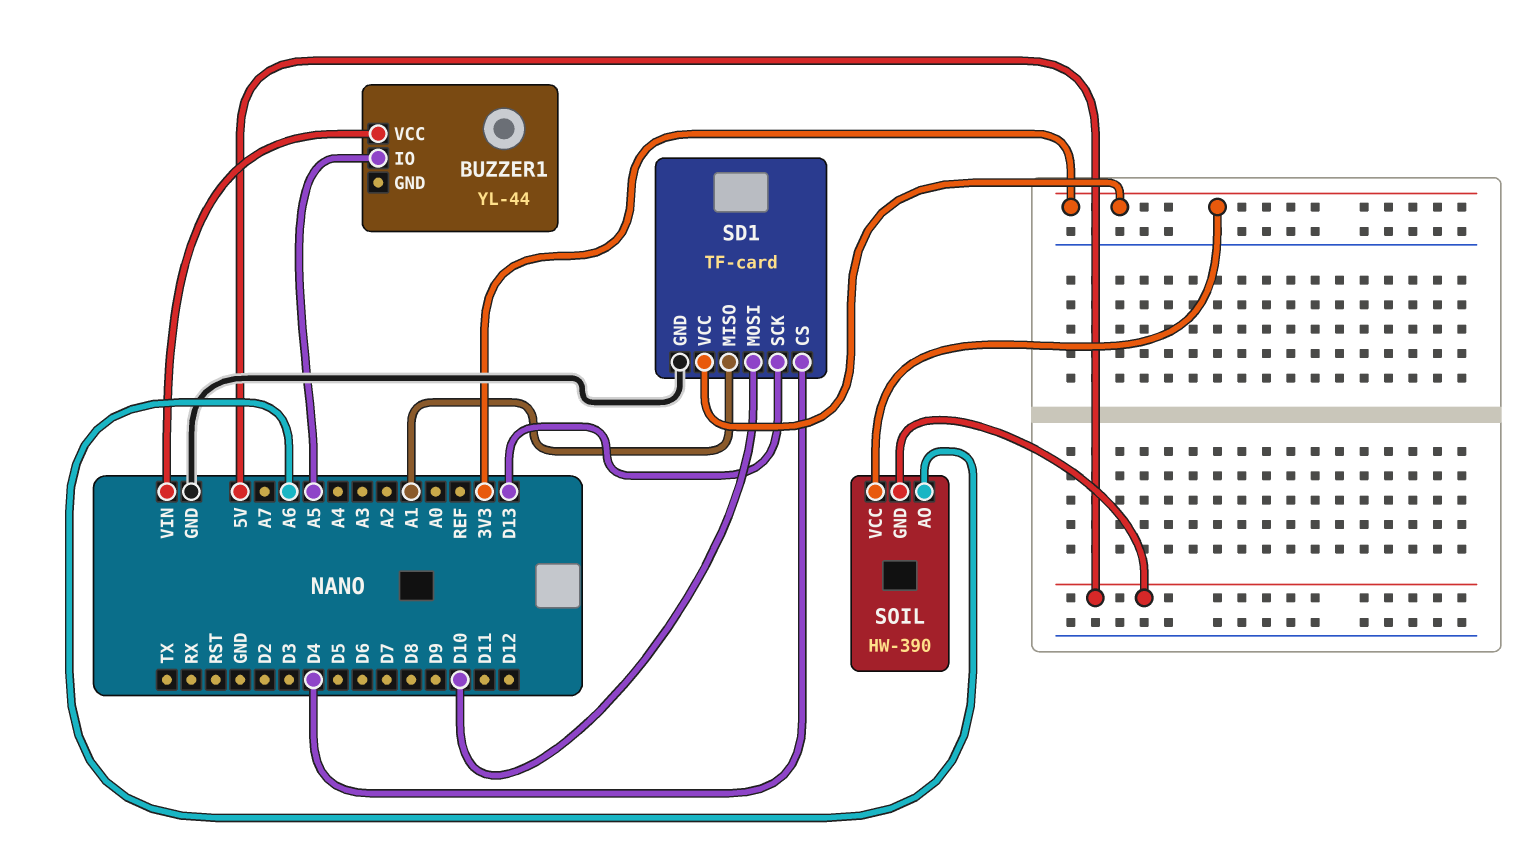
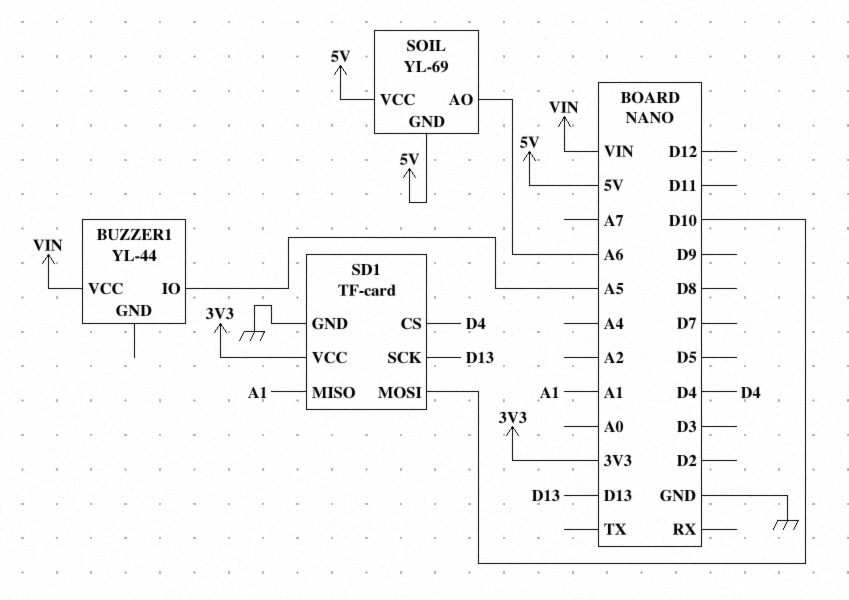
SOIL: HW-390 -> YL-69
SOIL pin VCC: 3V3 -> 5V

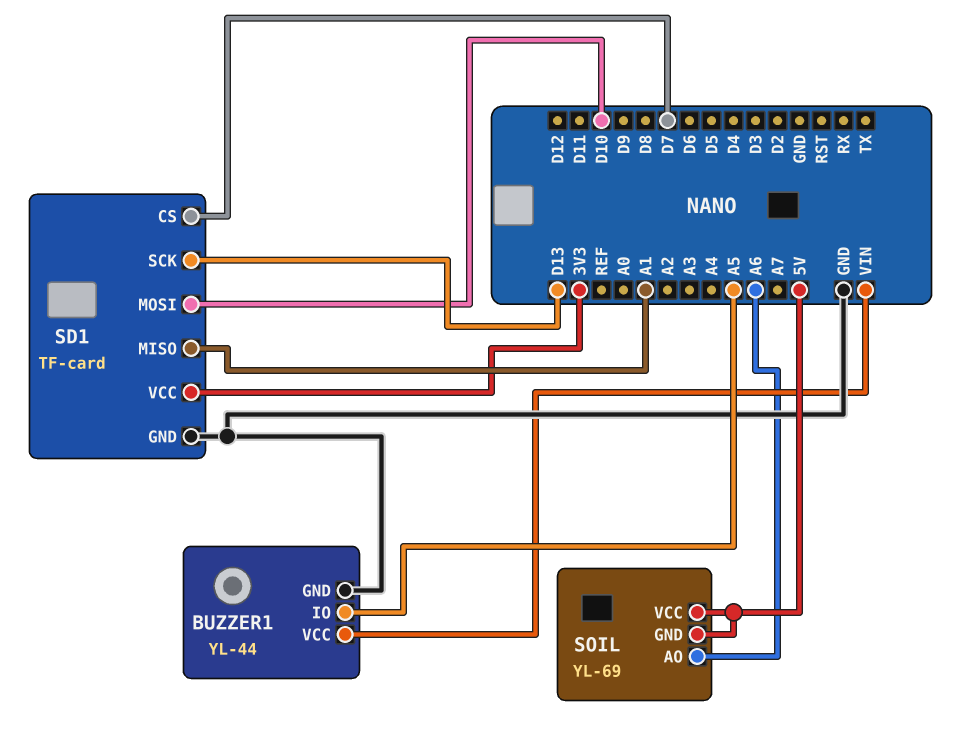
BUZZER1 pin GND: none -> GND
SD1 pin CS: D4 -> D7

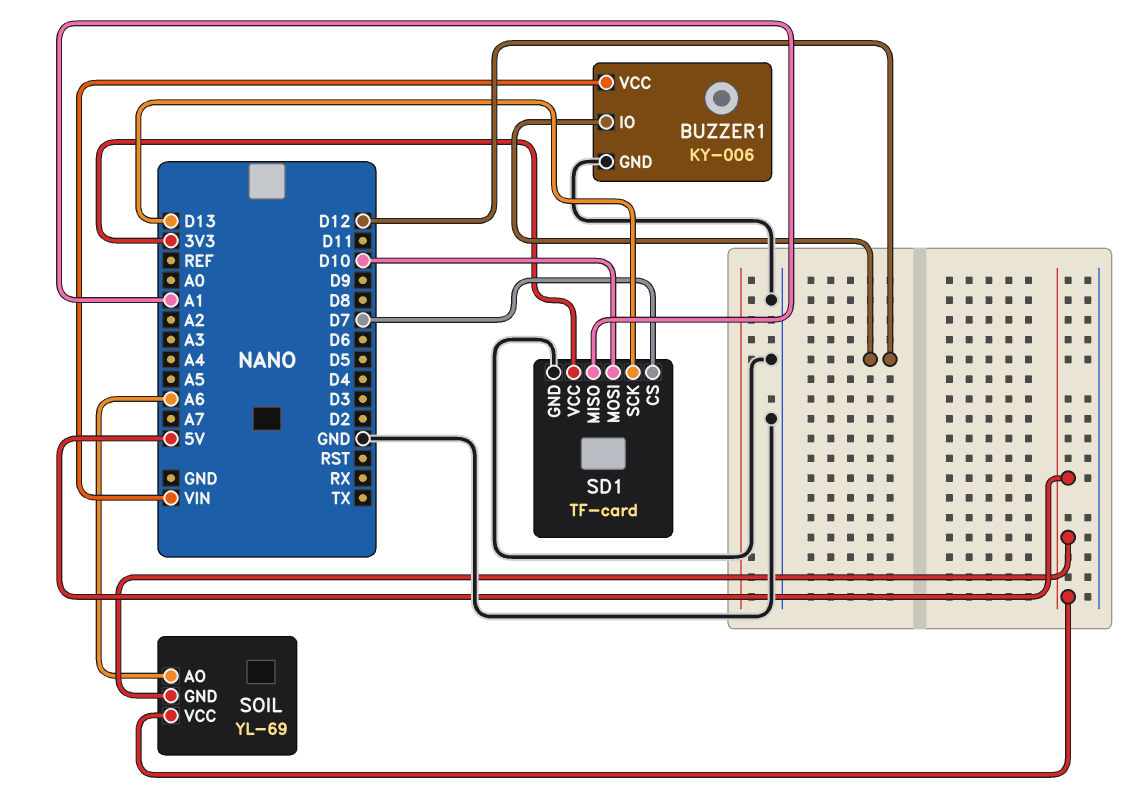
BUZZER1: YL-44 -> KY-006
BUZZER1 pin IO: A5 -> D12

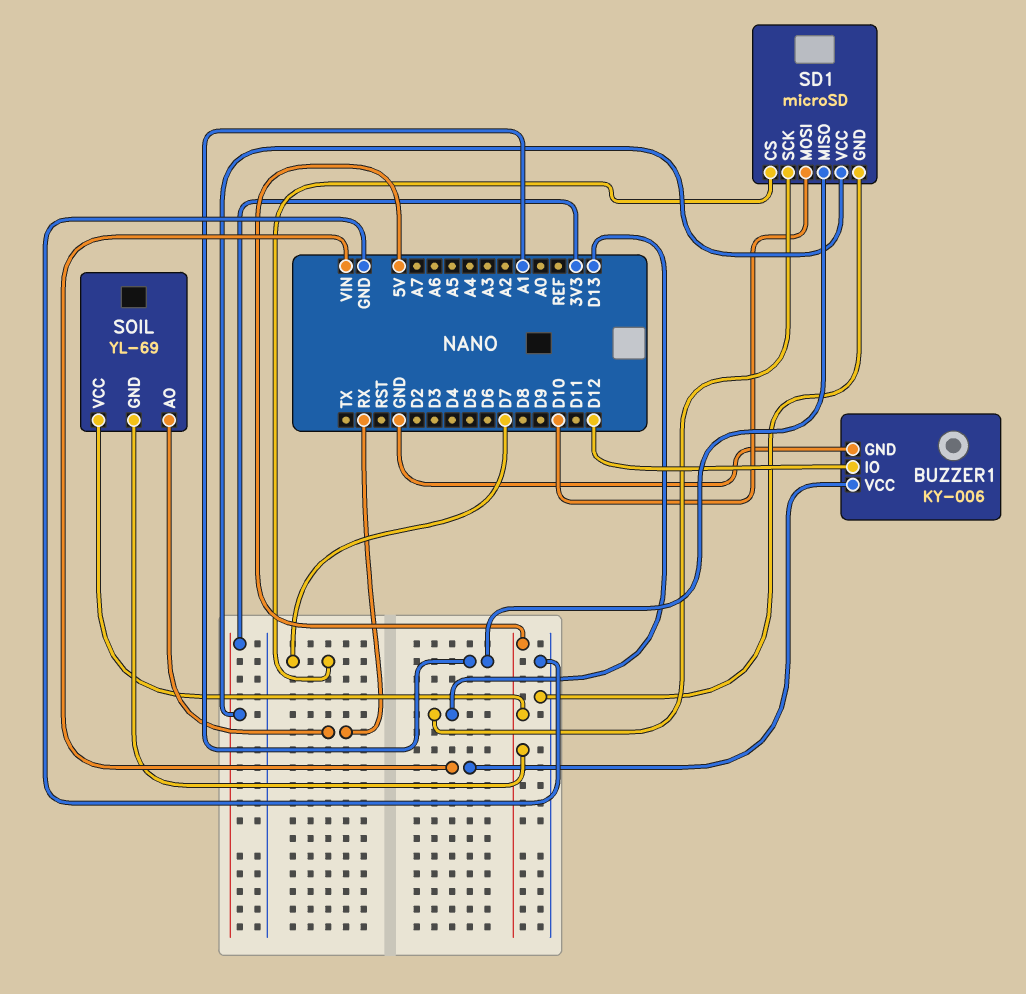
SD1: TF-card -> microSD
SOIL pin AO: A6 -> RX

